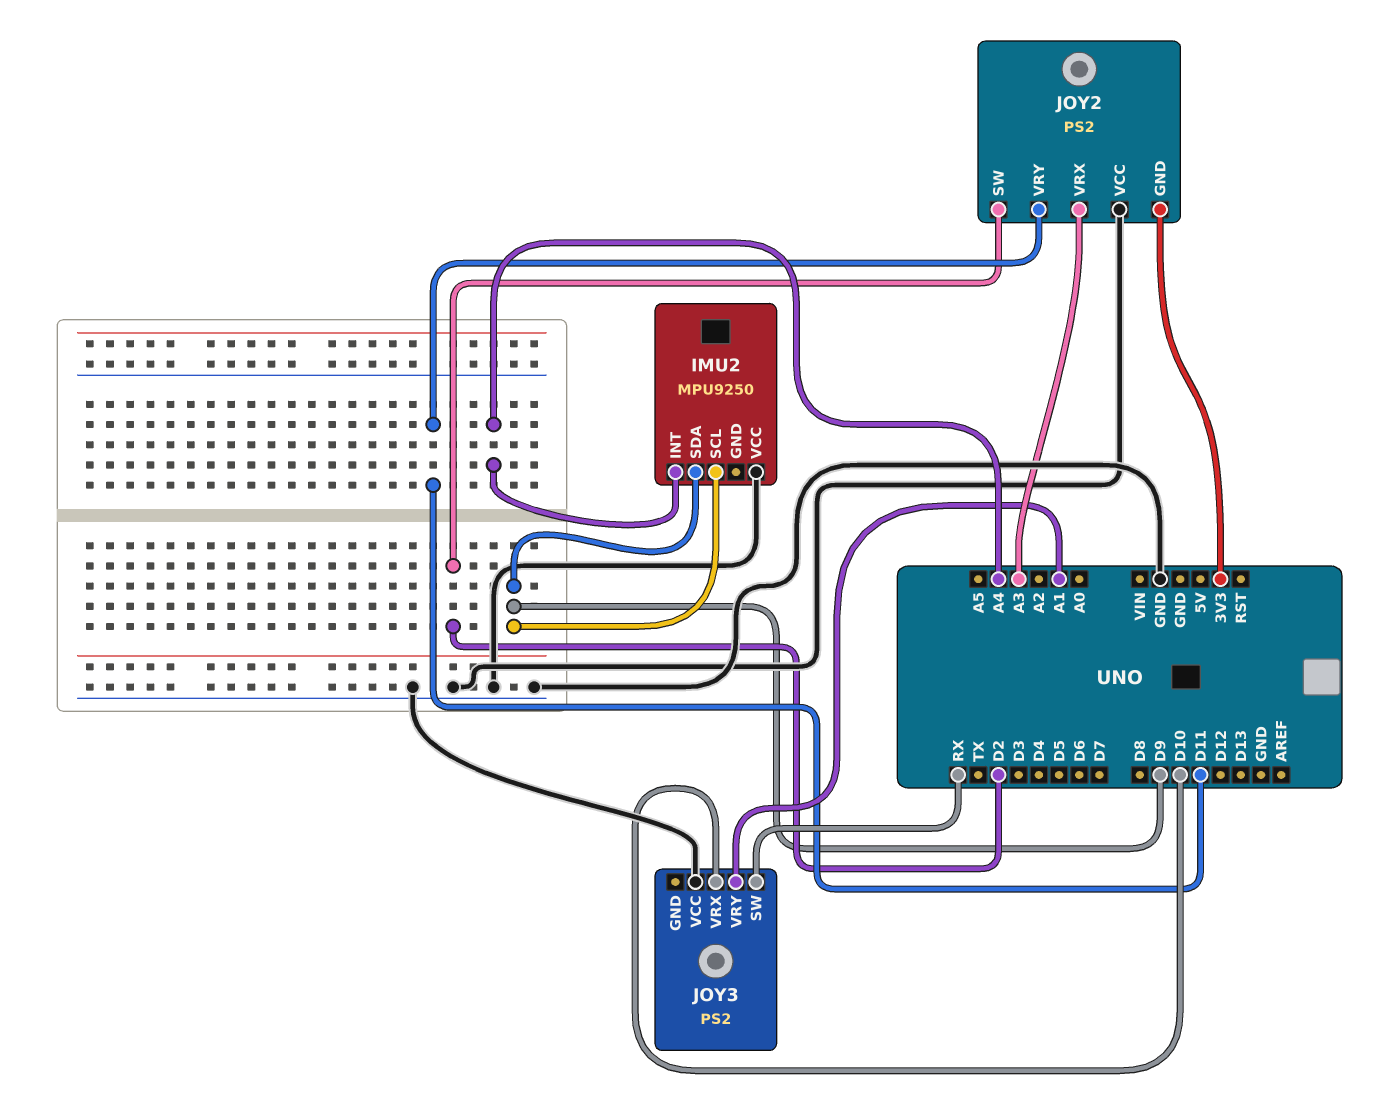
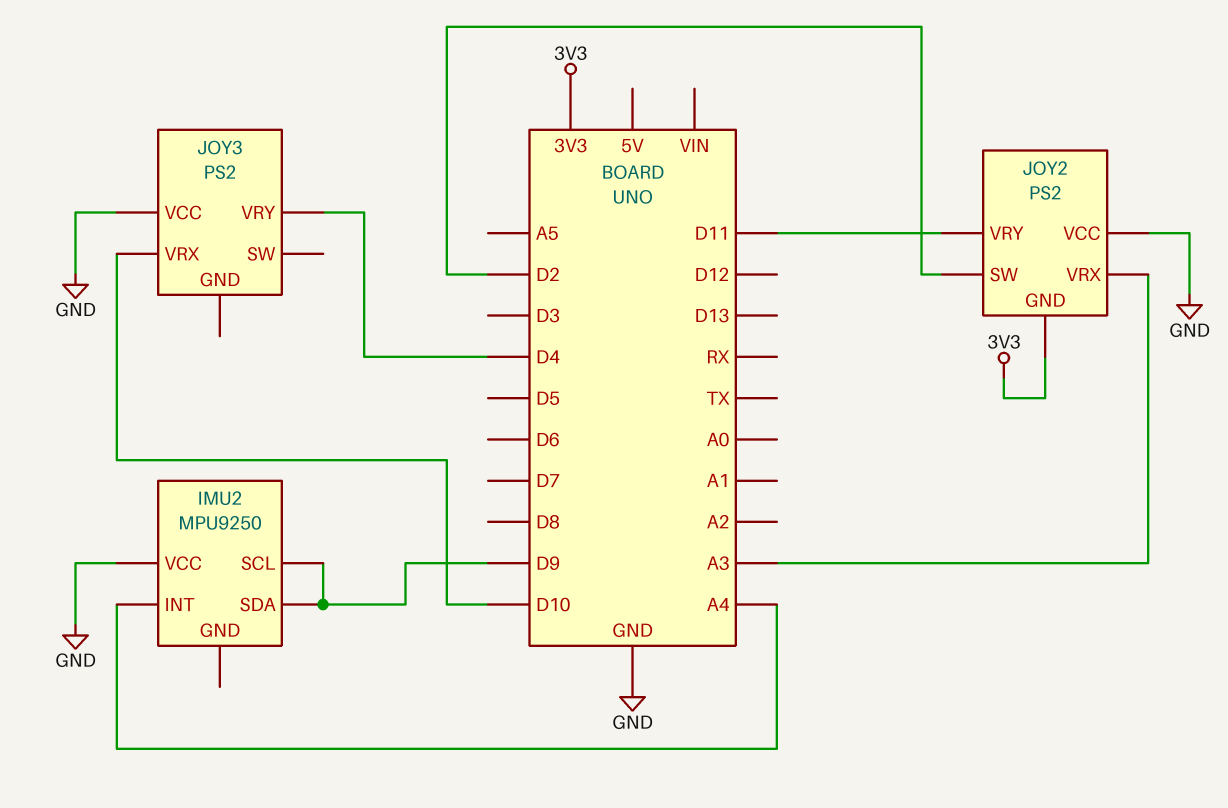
JOY3 pin SW: RX -> none
JOY3 pin VRY: A1 -> D4

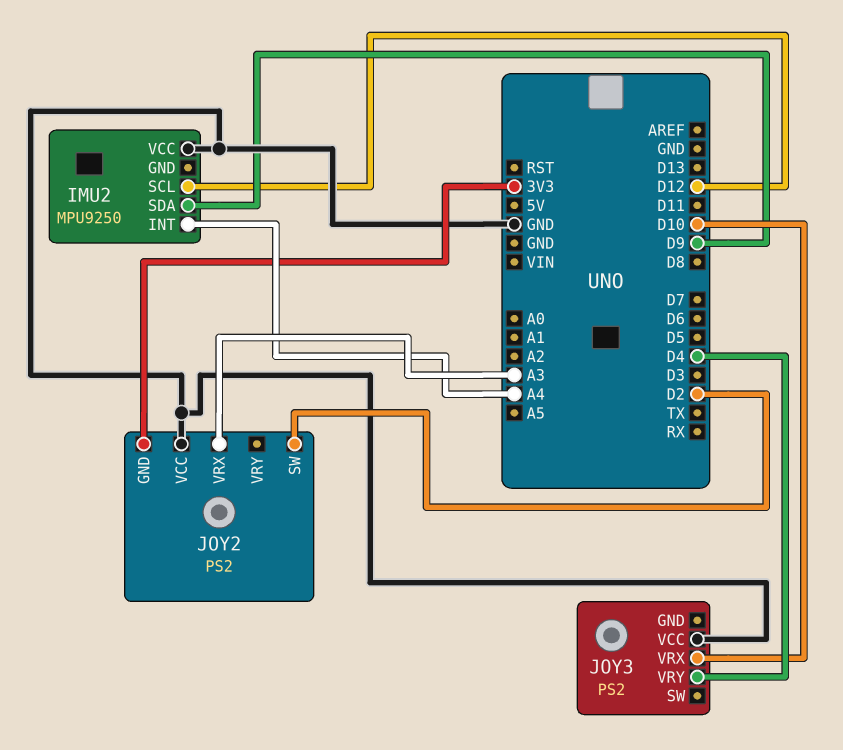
IMU2 pin SCL: D9 -> D12
JOY2 pin VRY: D11 -> none

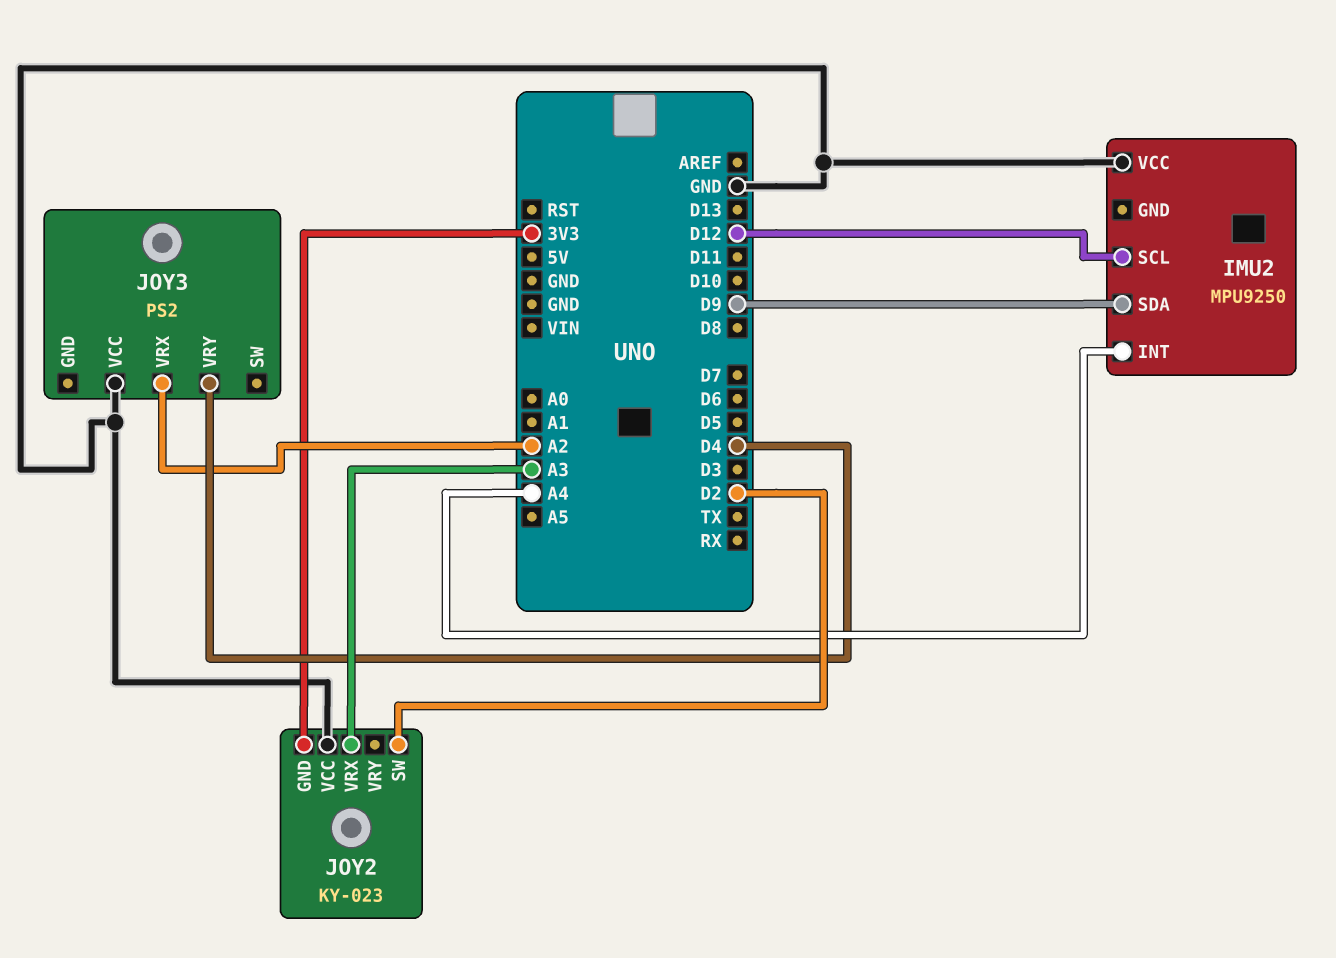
JOY2: PS2 -> KY-023
JOY3 pin VRX: D10 -> A2

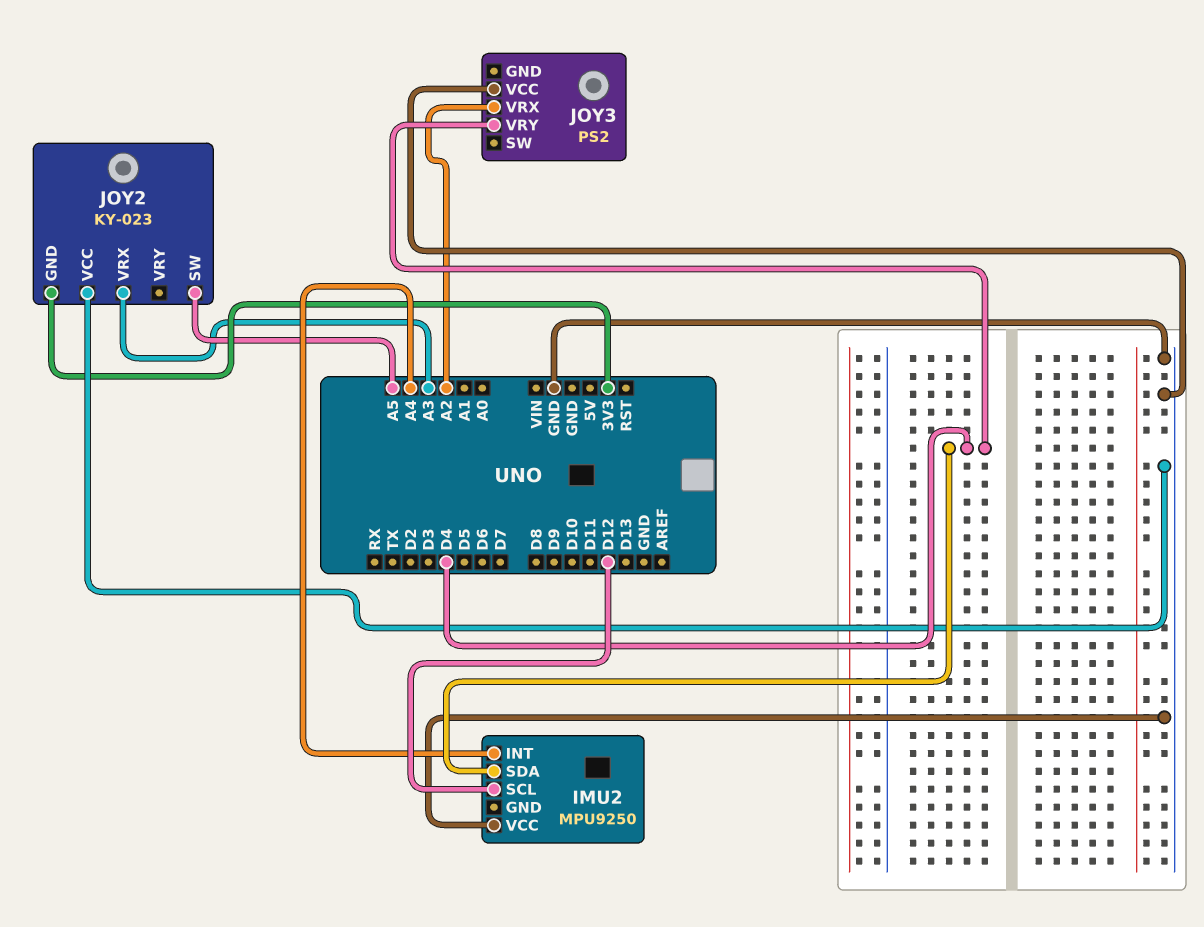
IMU2 pin SDA: D9 -> D4
JOY2 pin SW: D2 -> A5

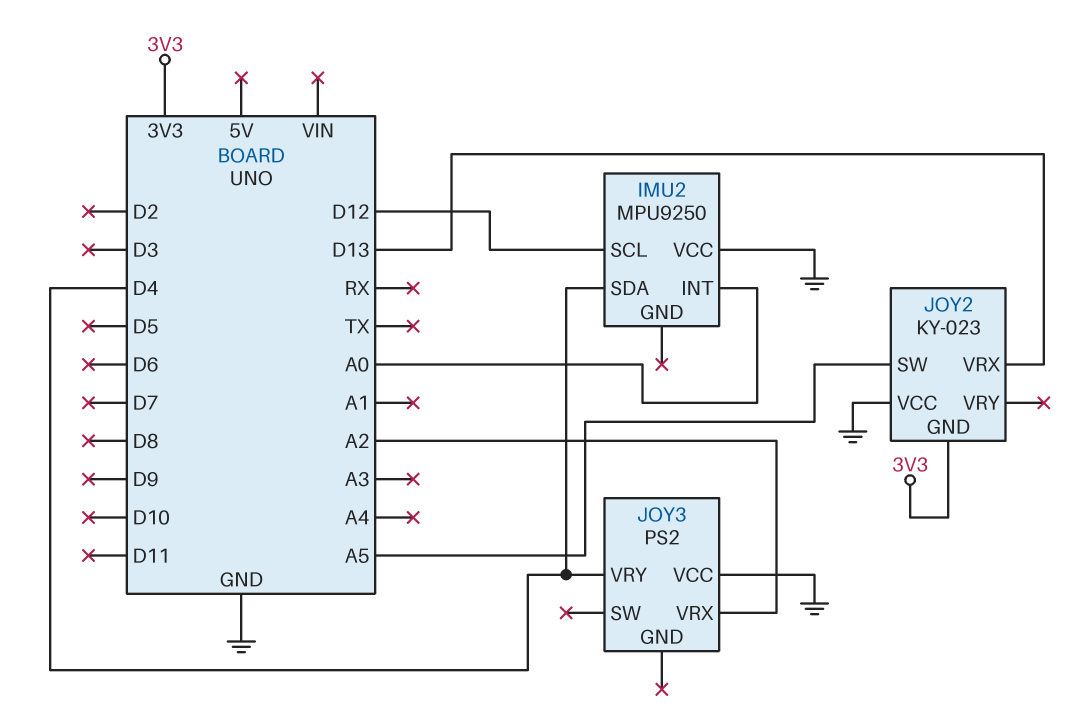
IMU2 pin INT: A4 -> A0
JOY2 pin VRX: A3 -> D13

